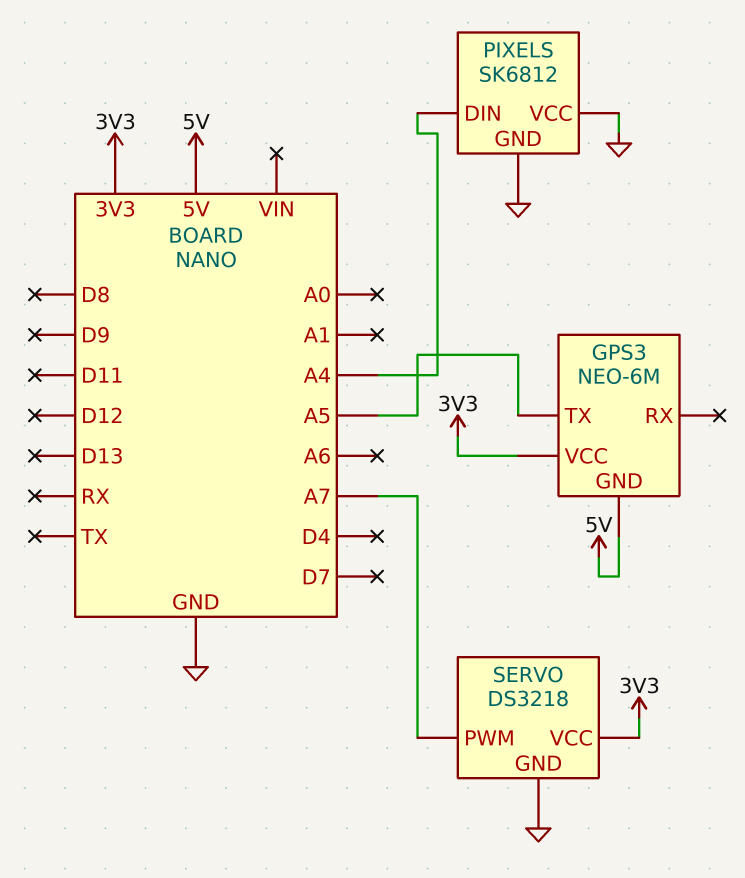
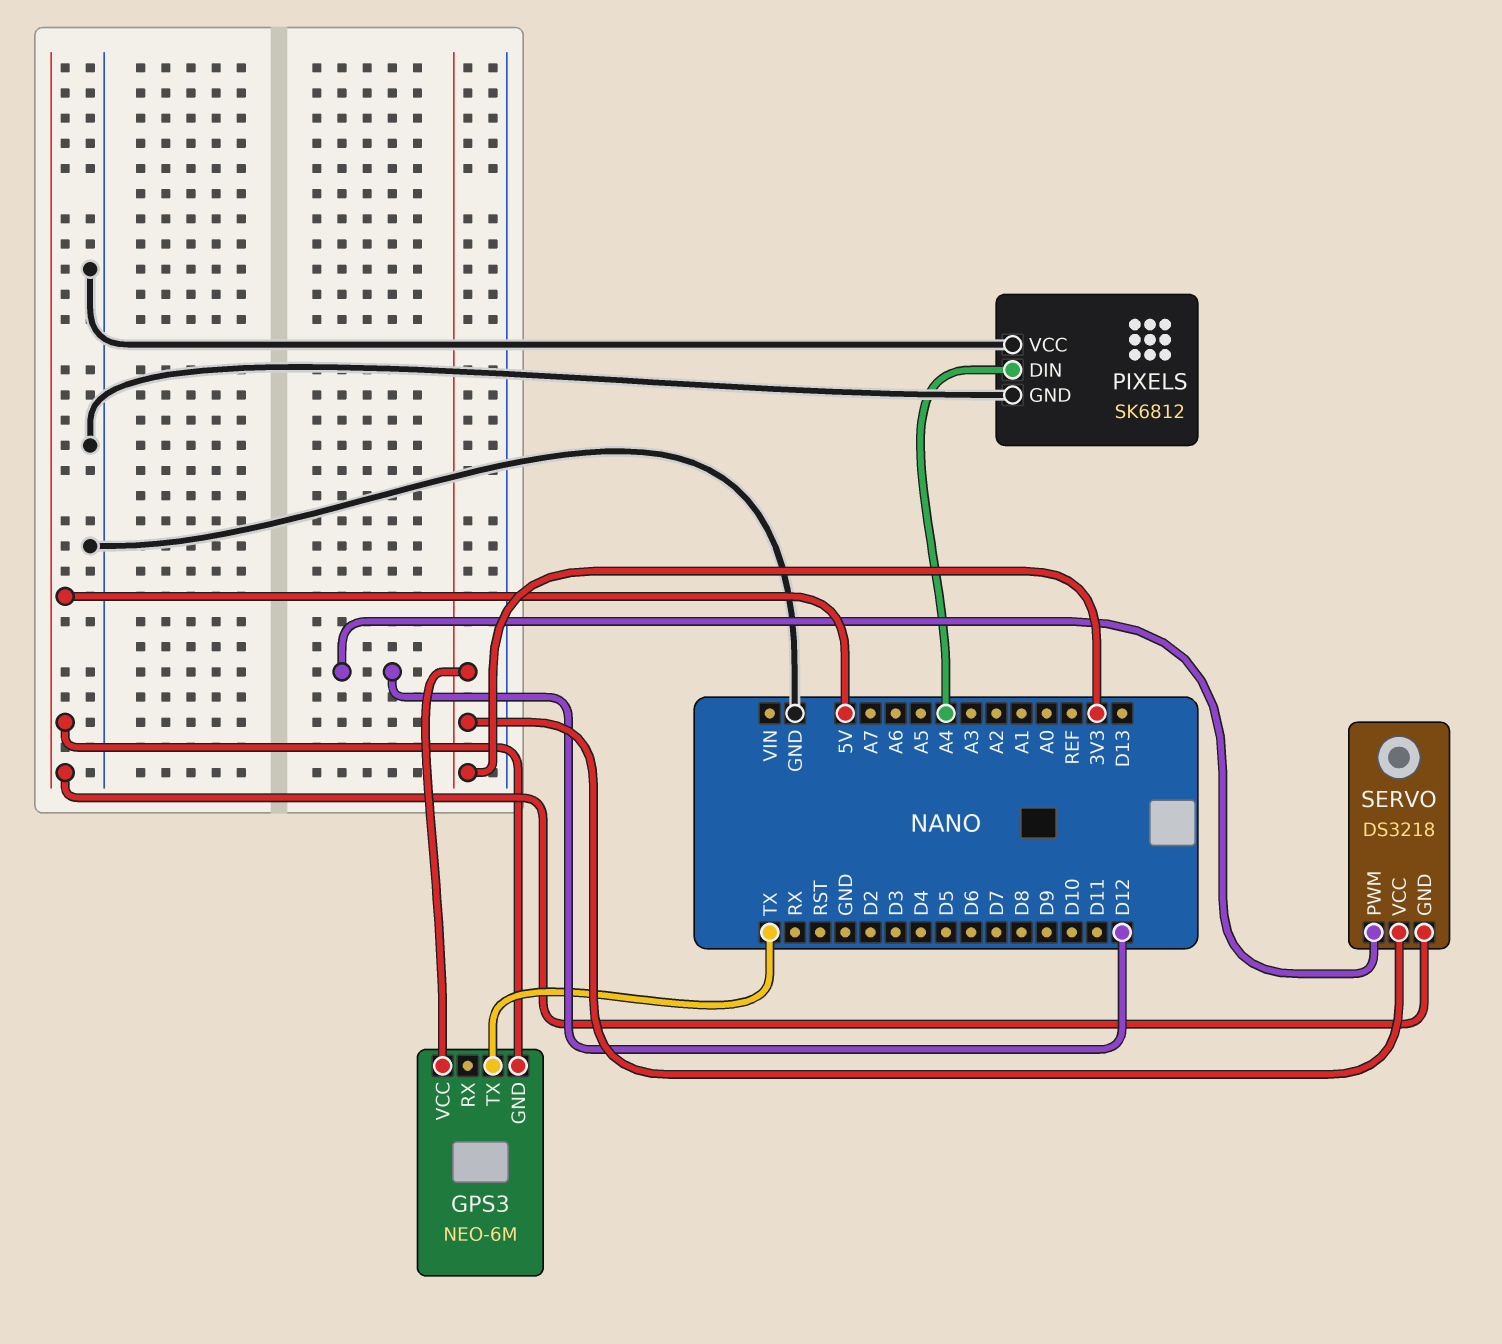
GPS3 pin TX: A5 -> TX
SERVO pin GND: GND -> 5V
SERVO pin PWM: A7 -> D12

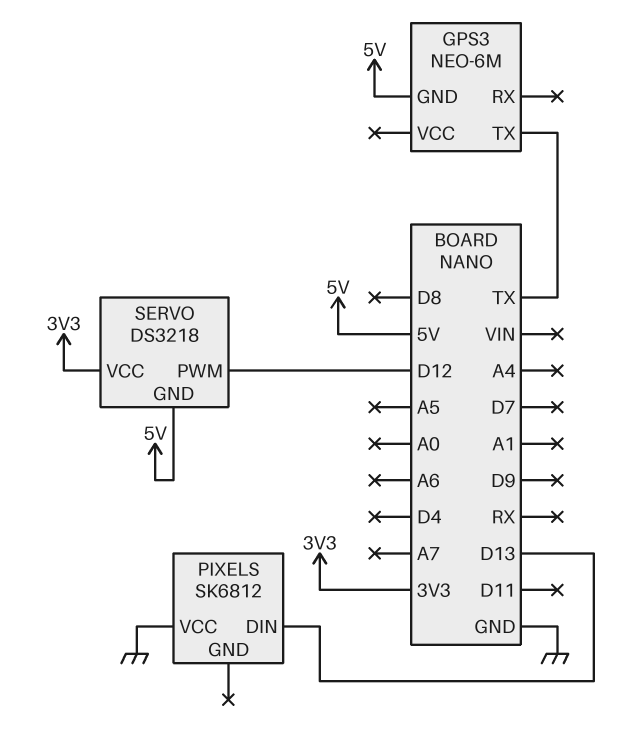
GPS3 pin VCC: 3V3 -> none
PIXELS pin DIN: A4 -> D13
PIXELS pin GND: GND -> none

